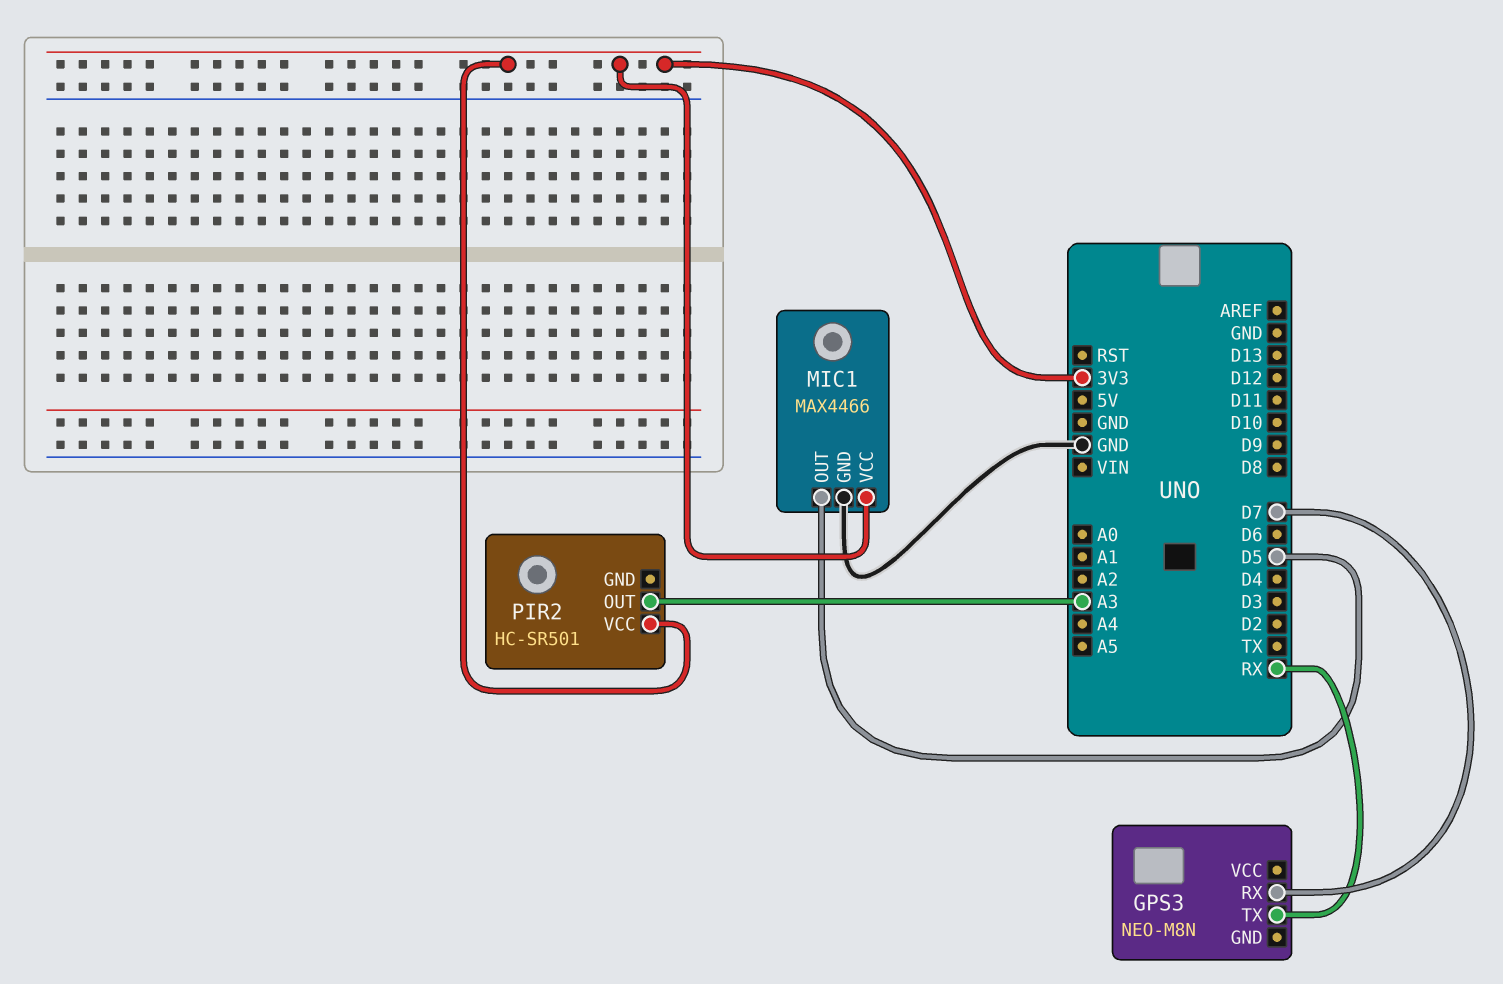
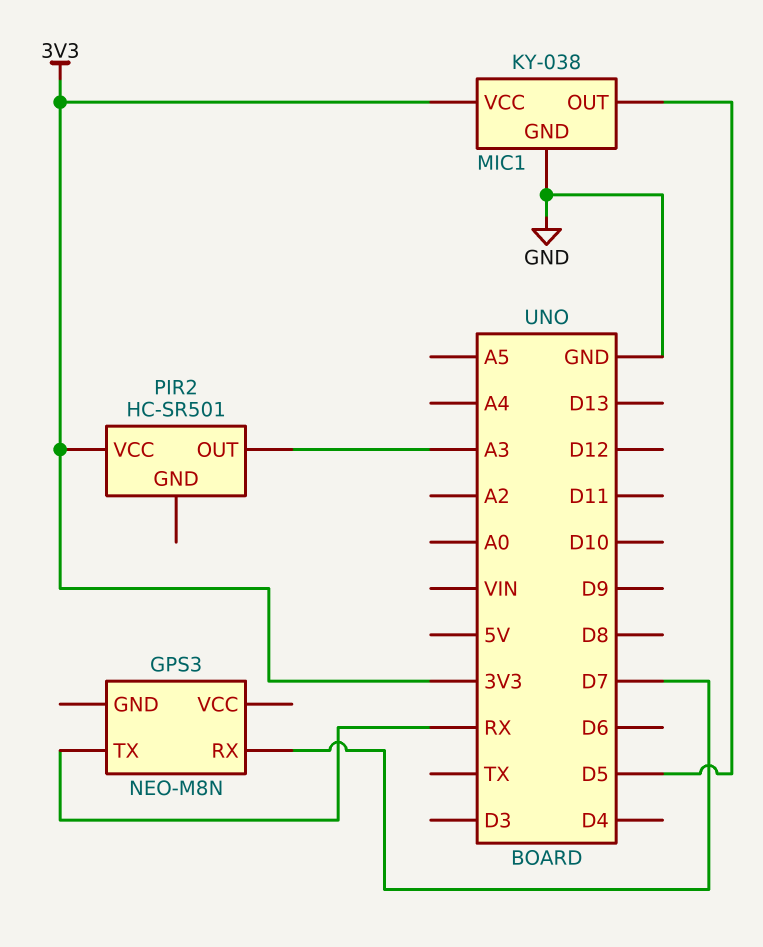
MIC1: MAX4466 -> KY-038

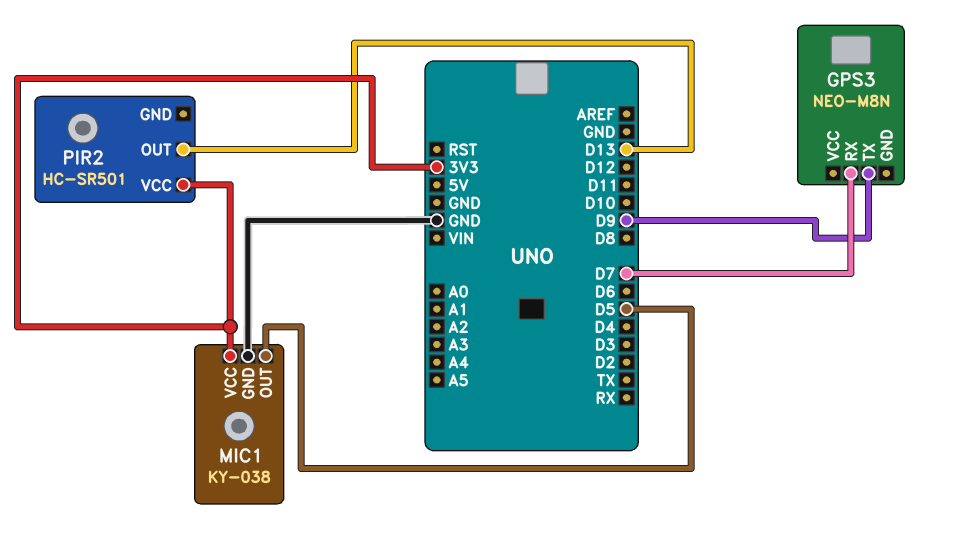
GPS3 pin TX: RX -> D9
PIR2 pin OUT: A3 -> D13

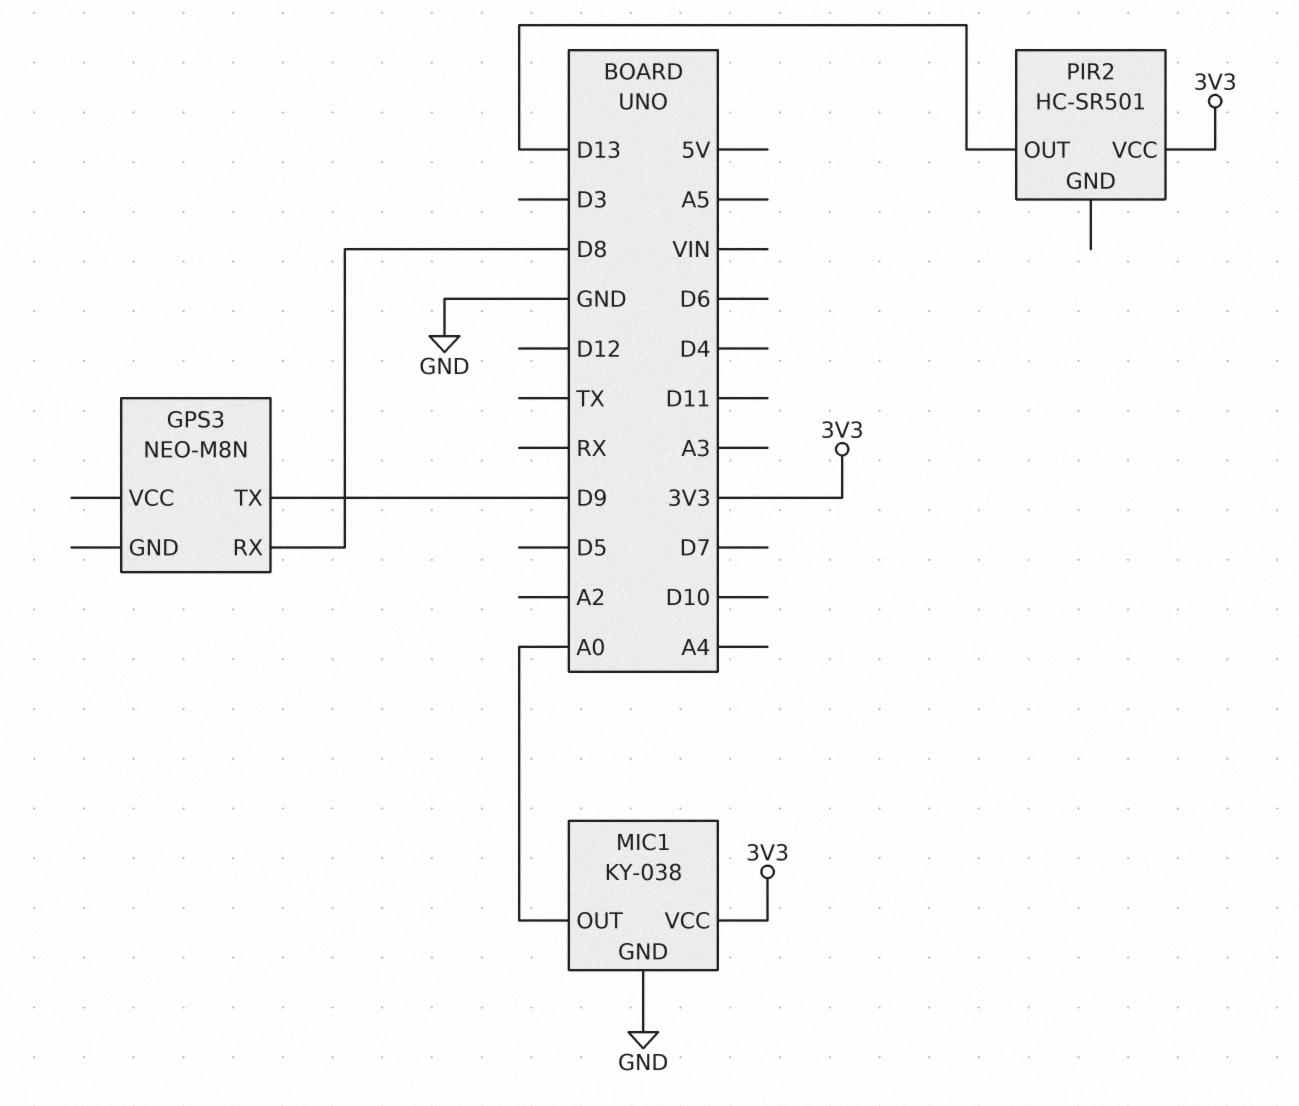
GPS3 pin RX: D7 -> D8
MIC1 pin OUT: D5 -> A0

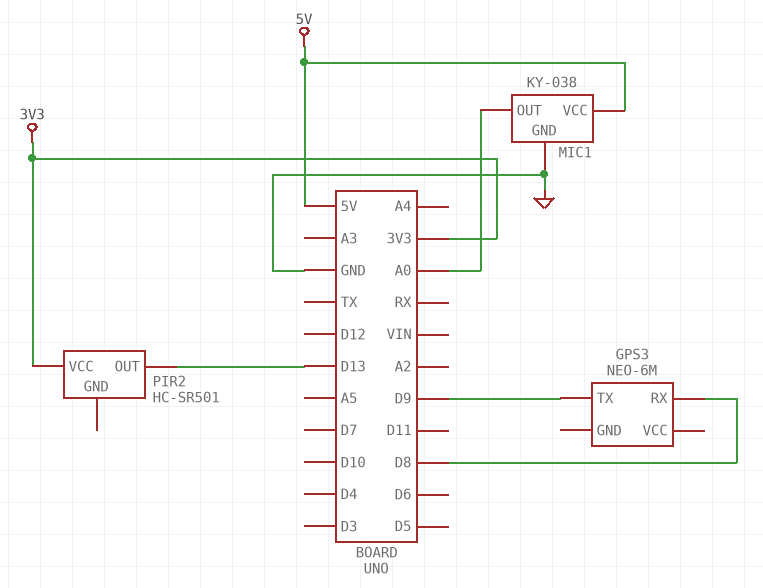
GPS3: NEO-M8N -> NEO-6M
MIC1 pin VCC: 3V3 -> 5V

